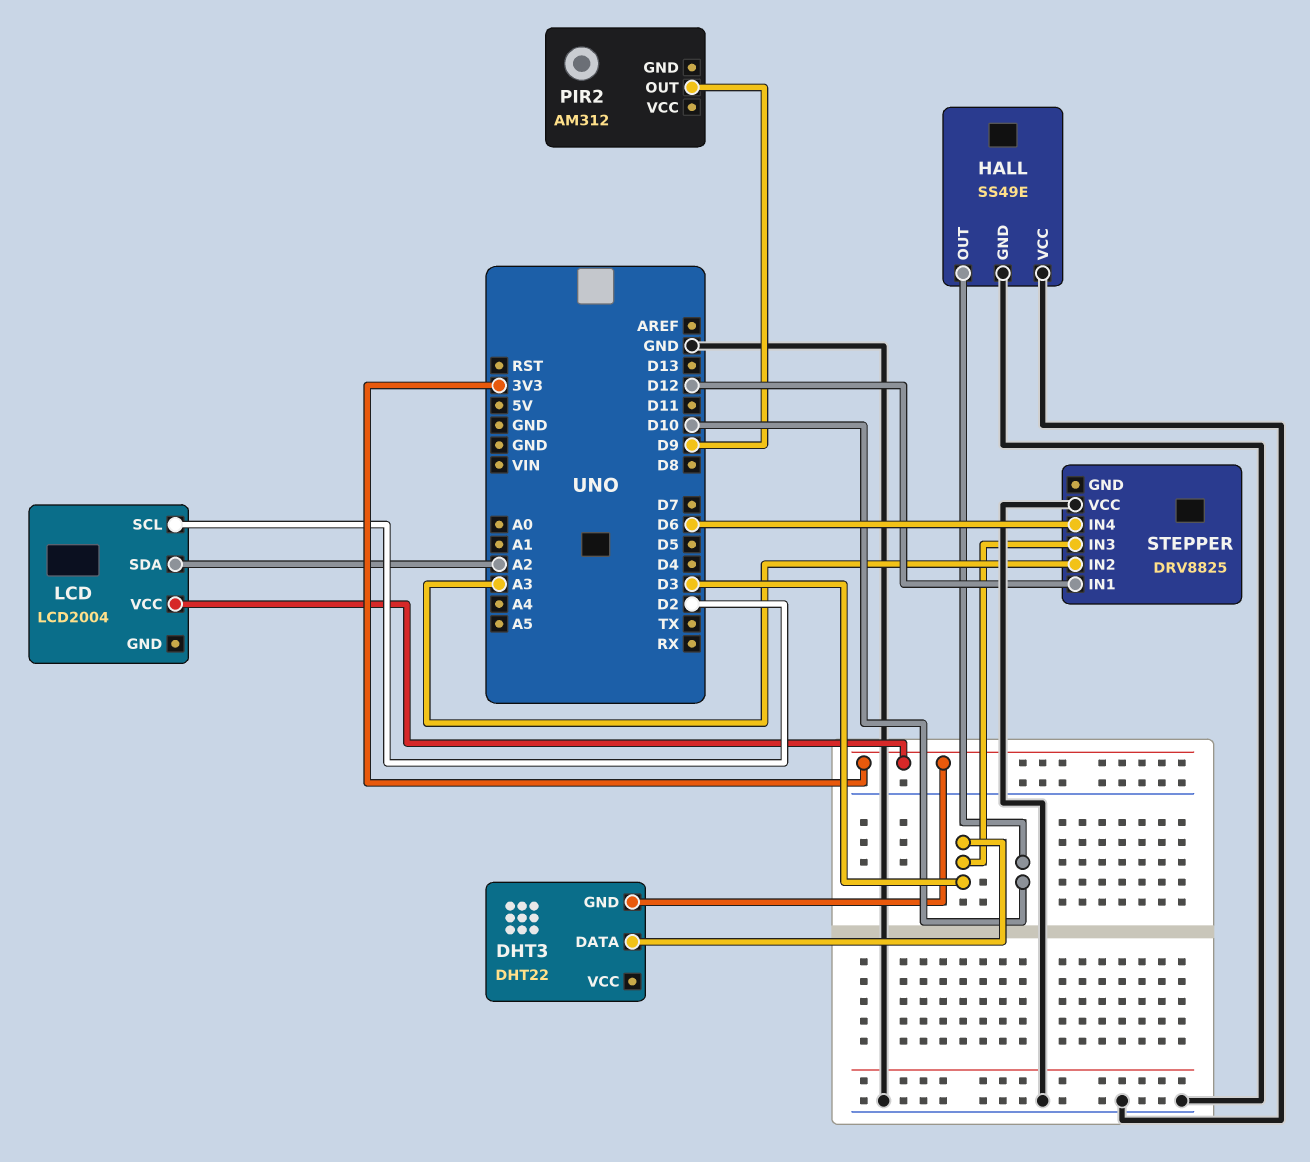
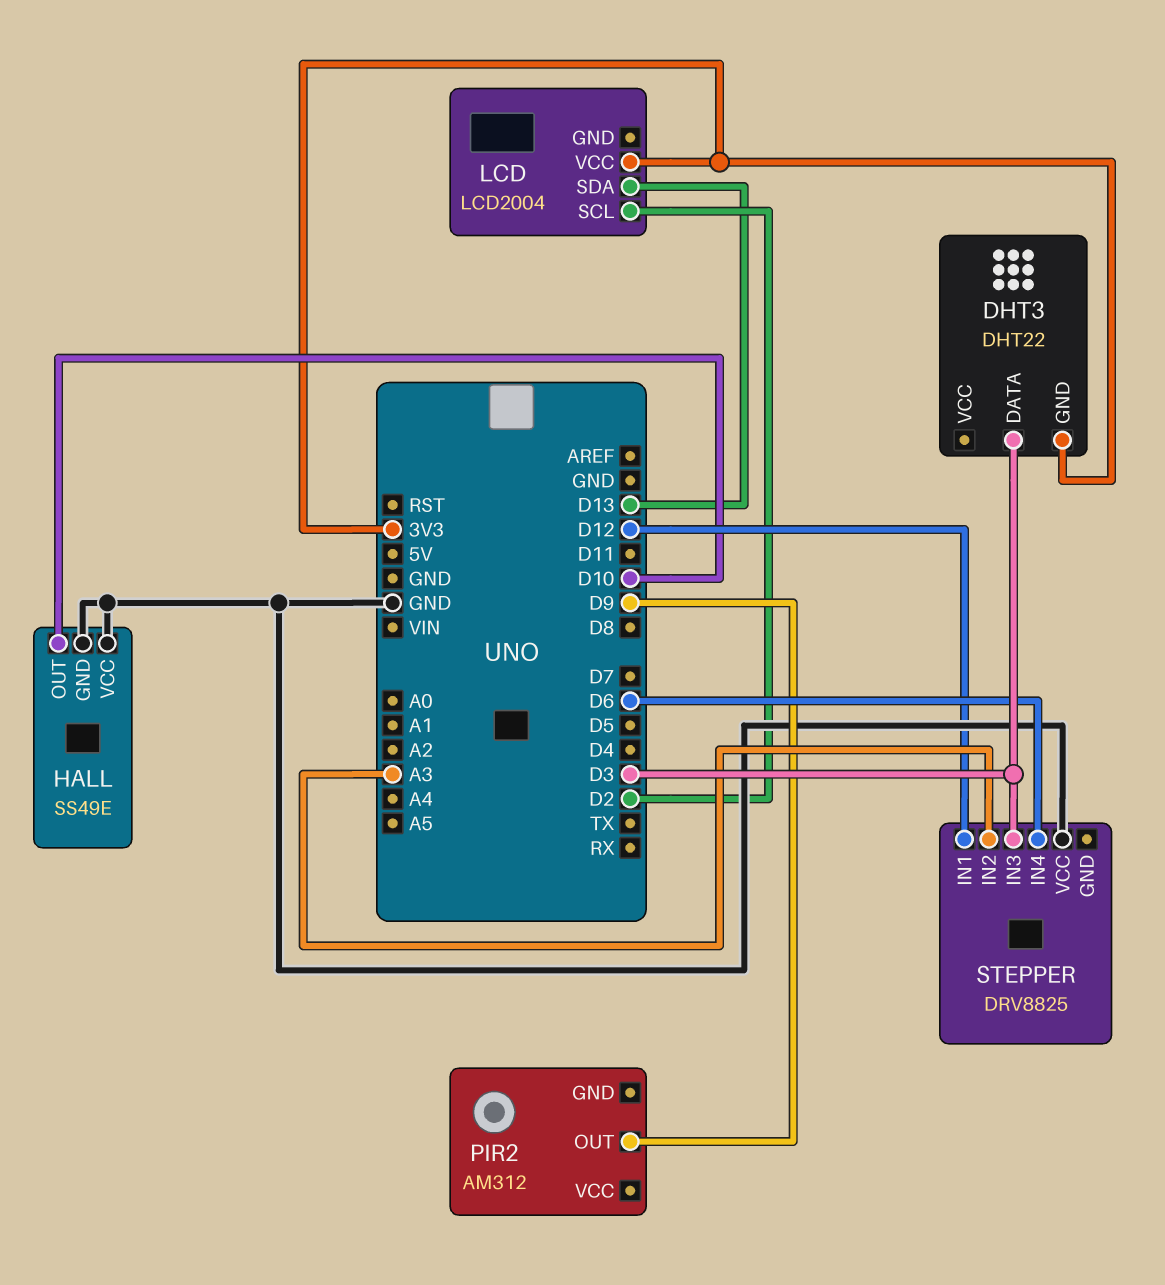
LCD pin SDA: A2 -> D13

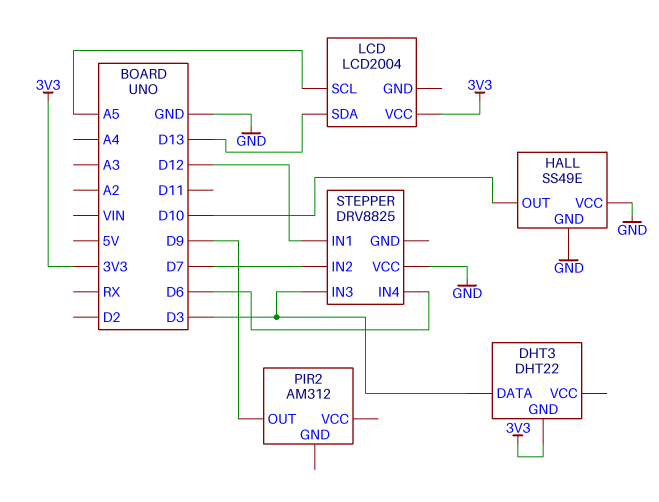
LCD pin SCL: D2 -> A5
STEPPER pin IN2: A3 -> D7

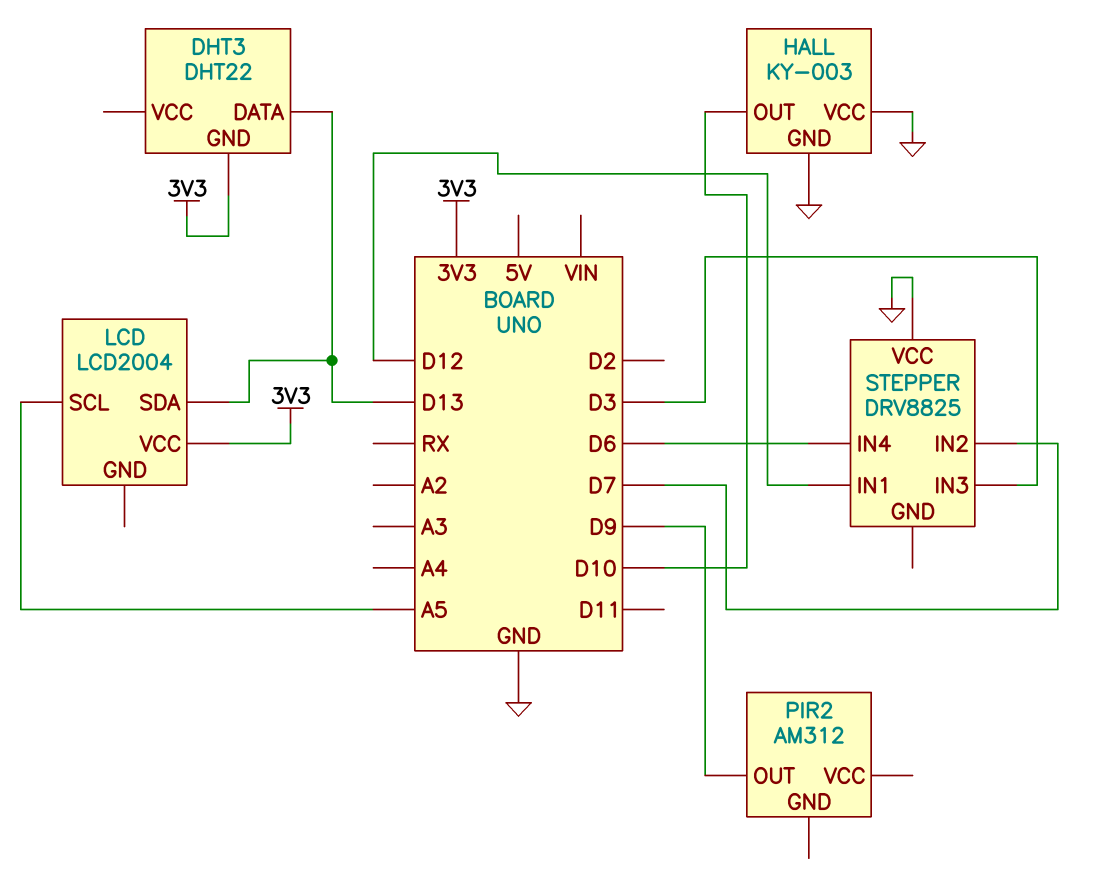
DHT3 pin DATA: D3 -> D13
HALL: SS49E -> KY-003

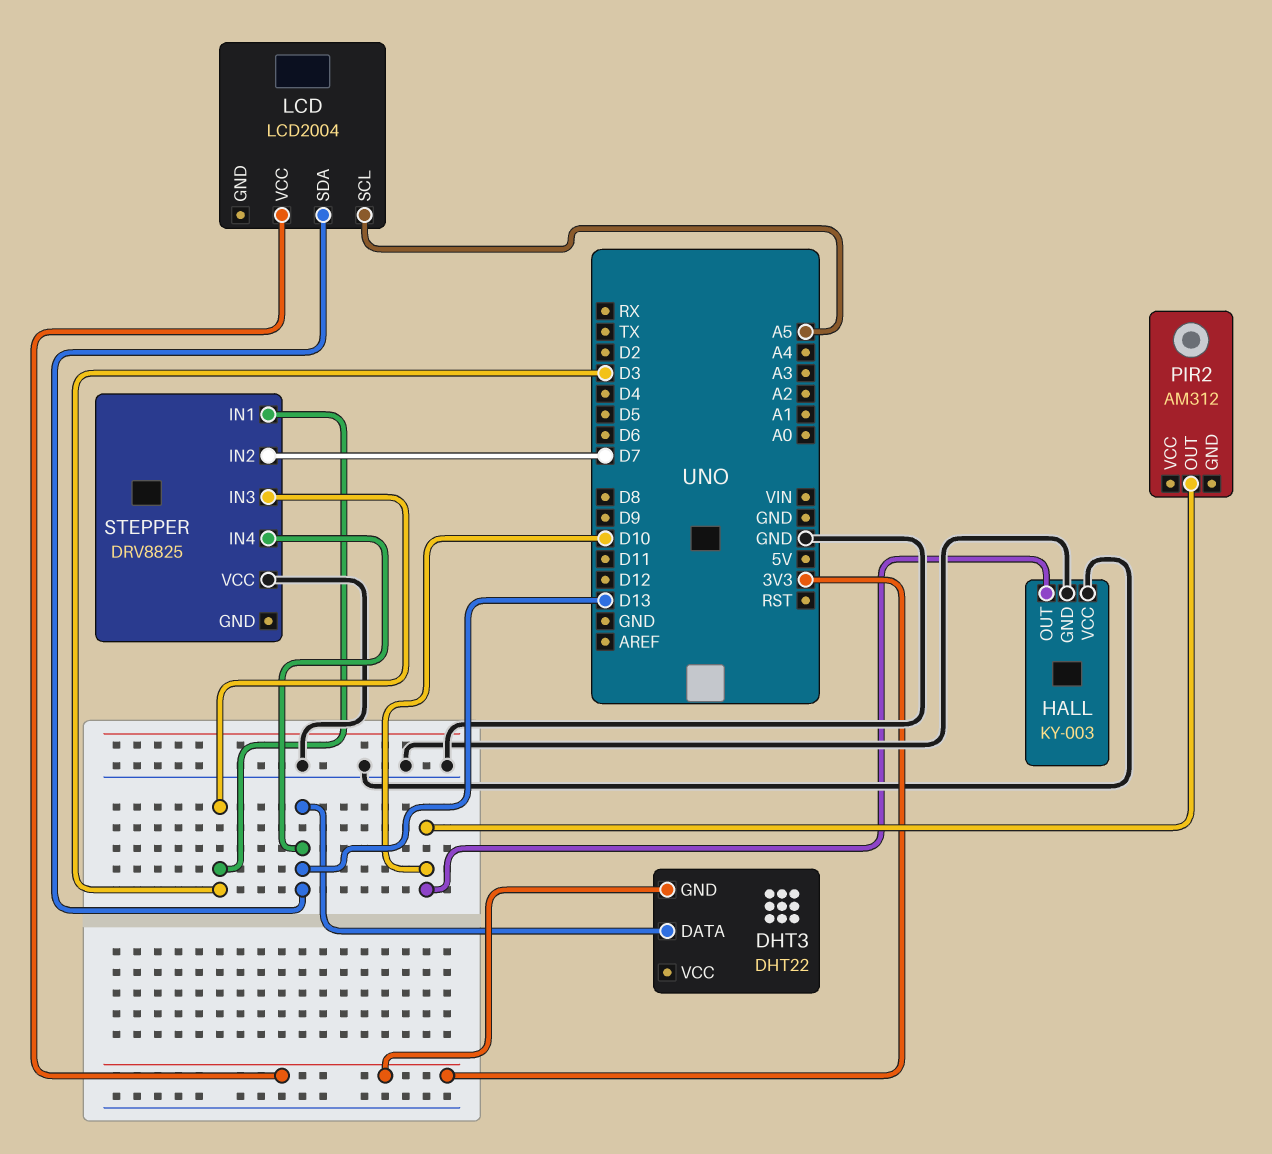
PIR2 pin OUT: D9 -> D10
STEPPER pin IN1: D12 -> D3
STEPPER pin IN4: D6 -> D13

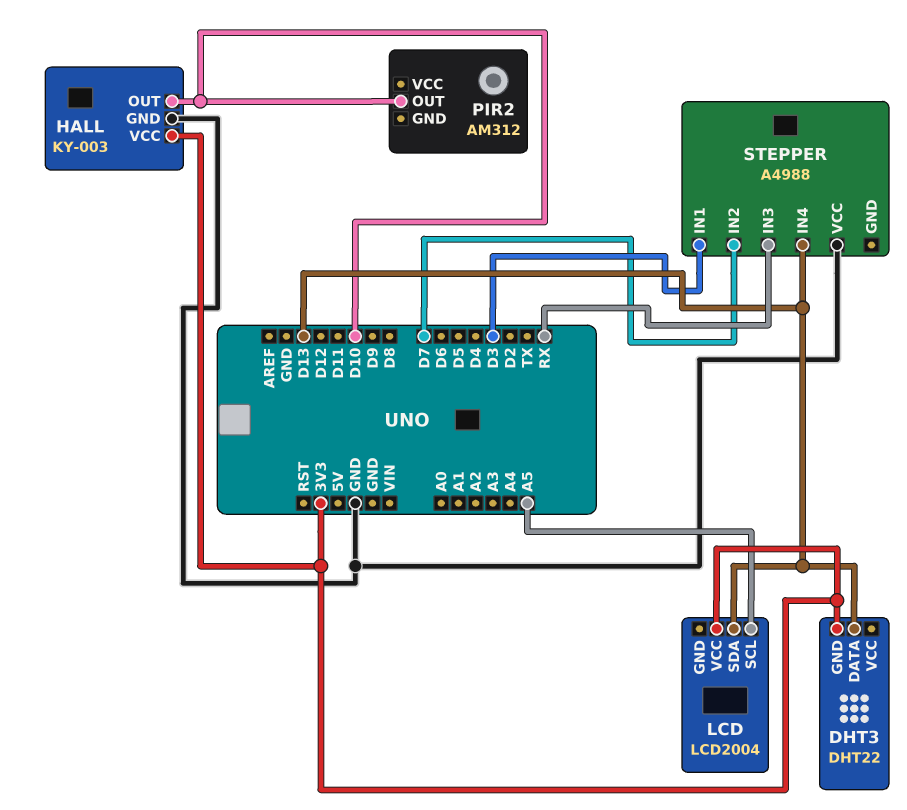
HALL pin VCC: GND -> 3V3
STEPPER: DRV8825 -> A4988
STEPPER pin IN3: D3 -> RX

